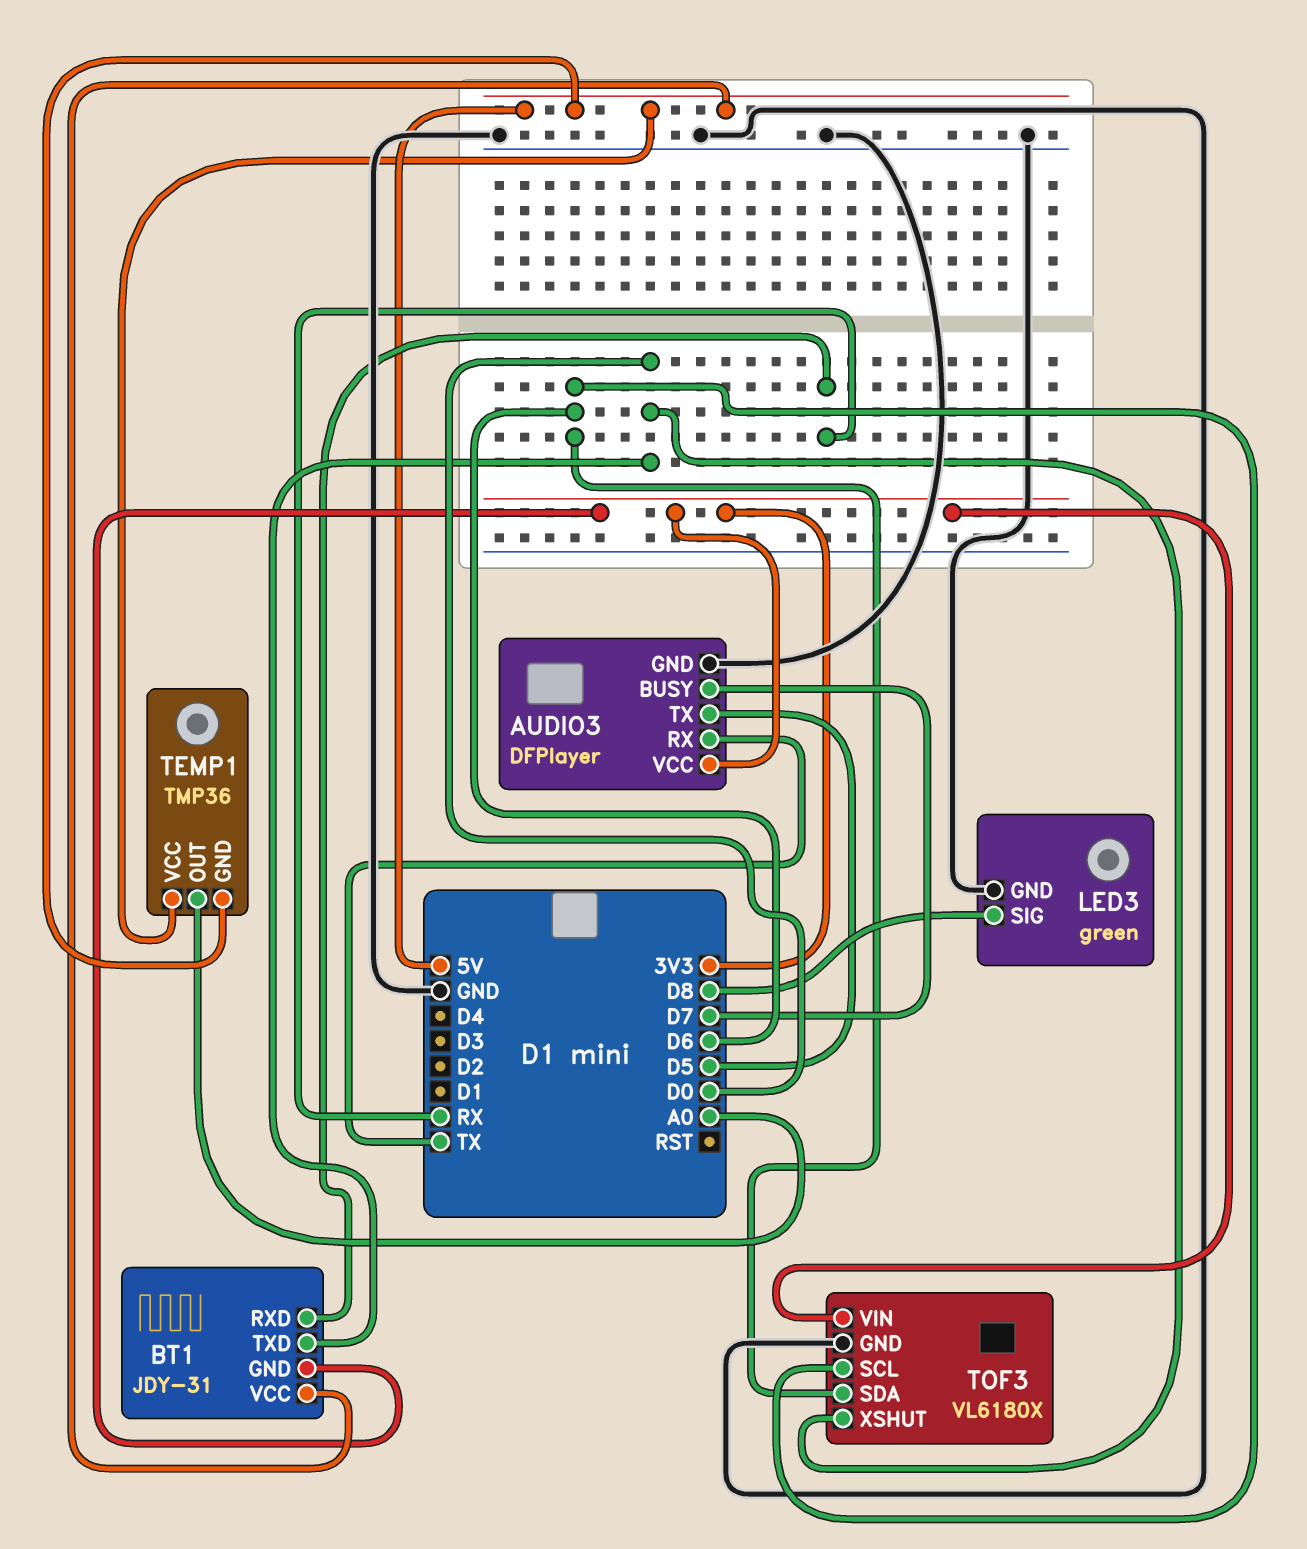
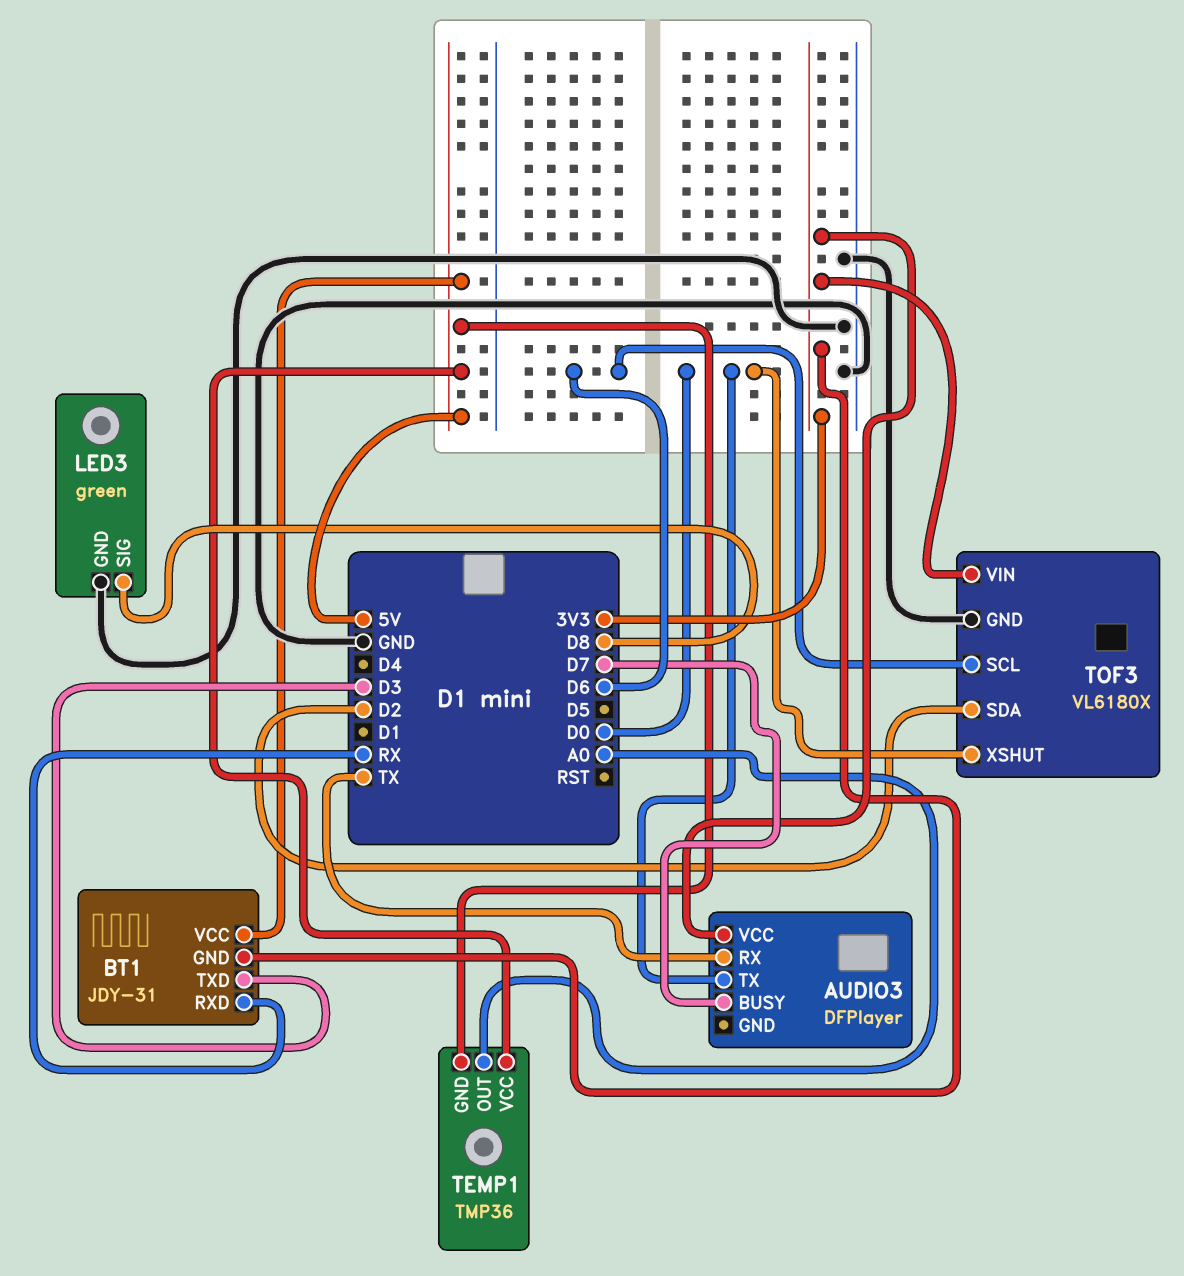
AUDIO3 pin GND: GND -> none
AUDIO3 pin TX: D5 -> D0
BT1 pin TXD: D0 -> D3
TOF3 pin SDA: D6 -> D2

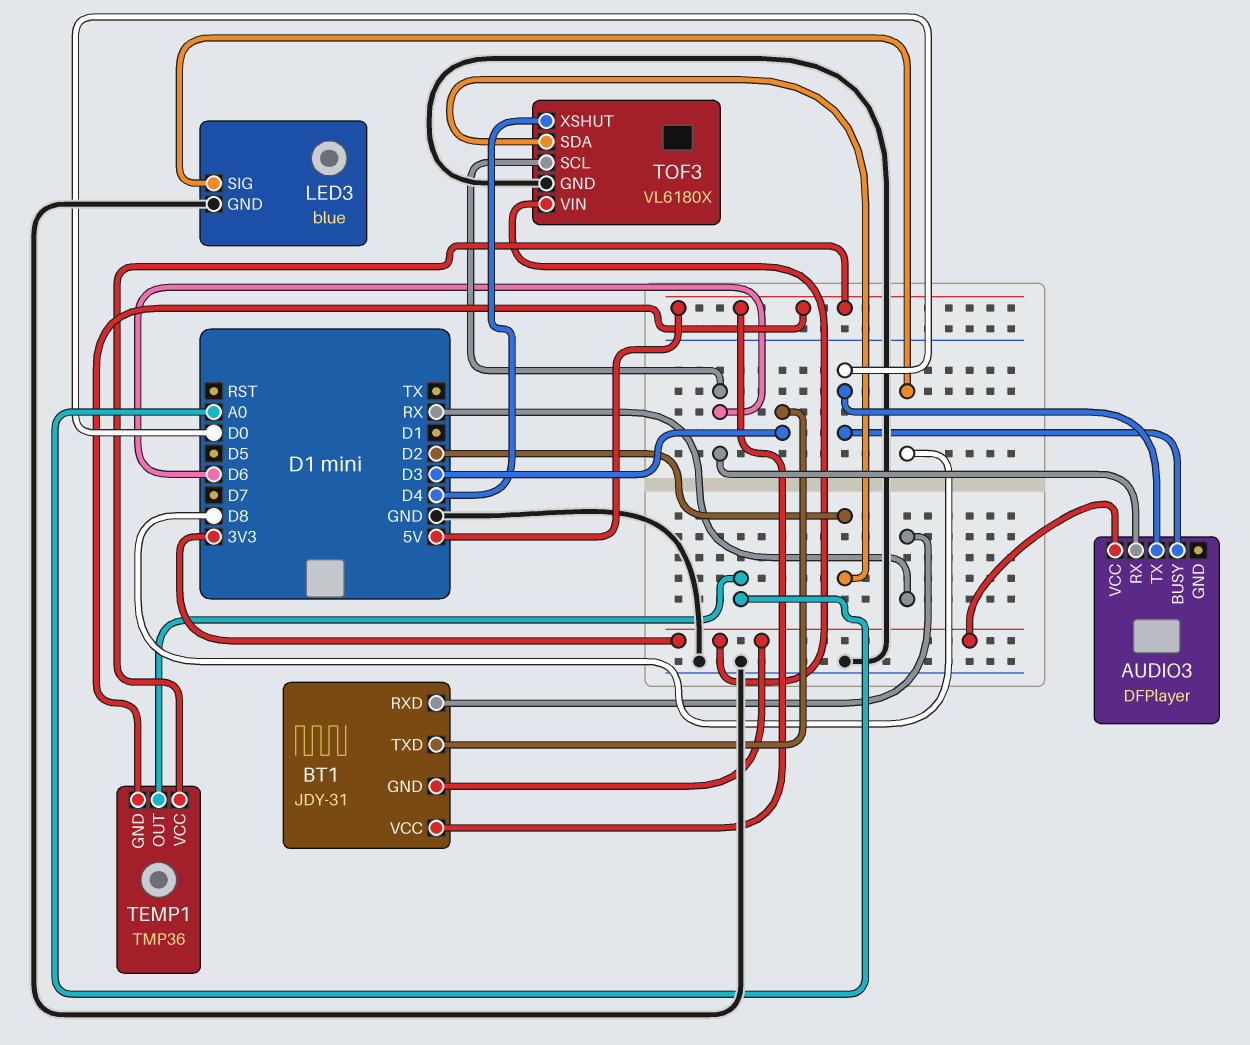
AUDIO3 pin BUSY: D7 -> D0
AUDIO3 pin RX: TX -> D6
LED3: green -> blue
TOF3 pin XSHUT: D0 -> D4

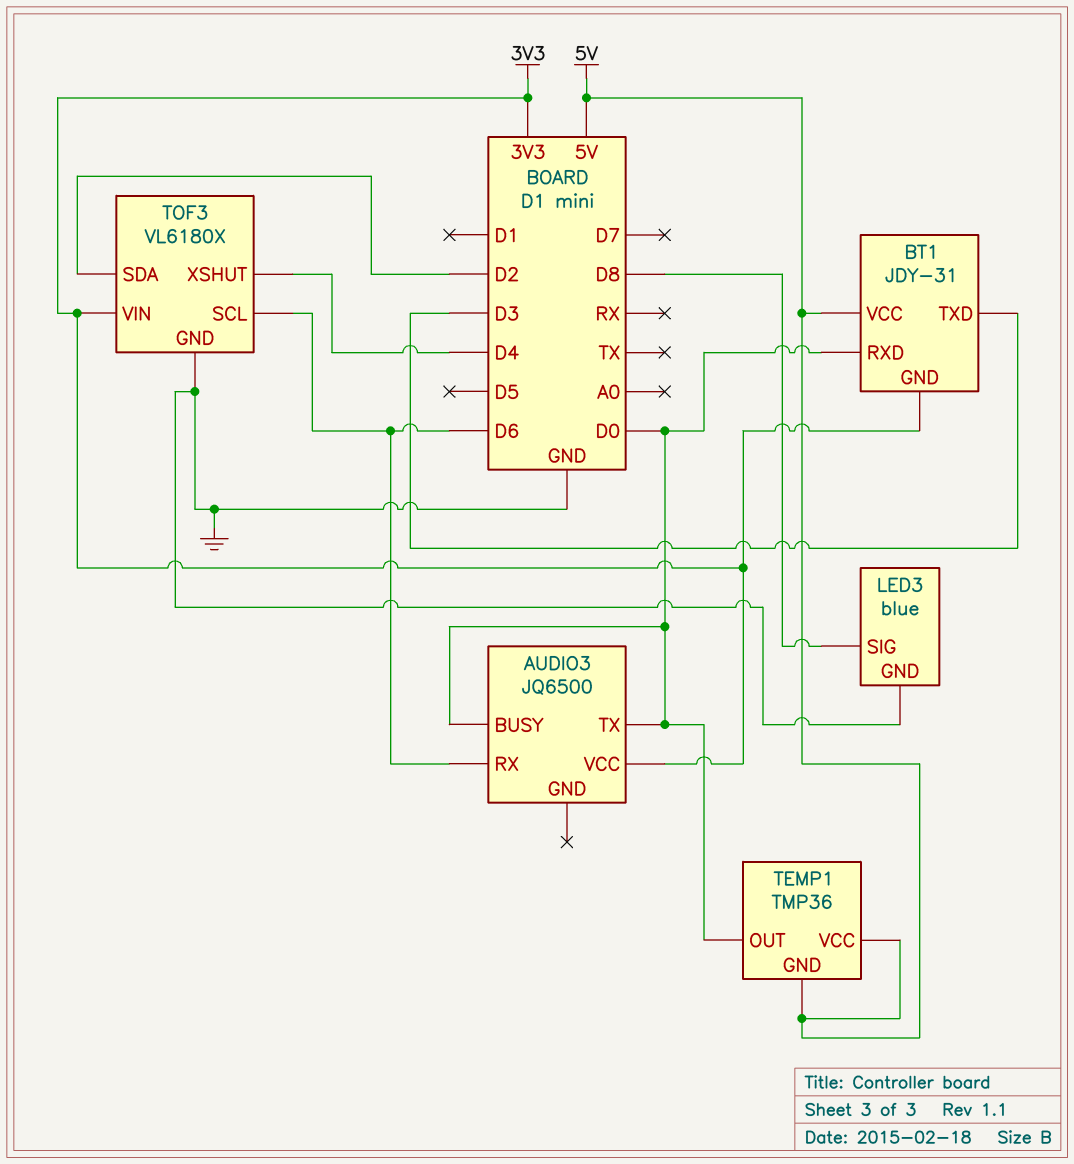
AUDIO3: DFPlayer -> JQ6500
BT1 pin RXD: RX -> D0
TEMP1 pin OUT: A0 -> D0

